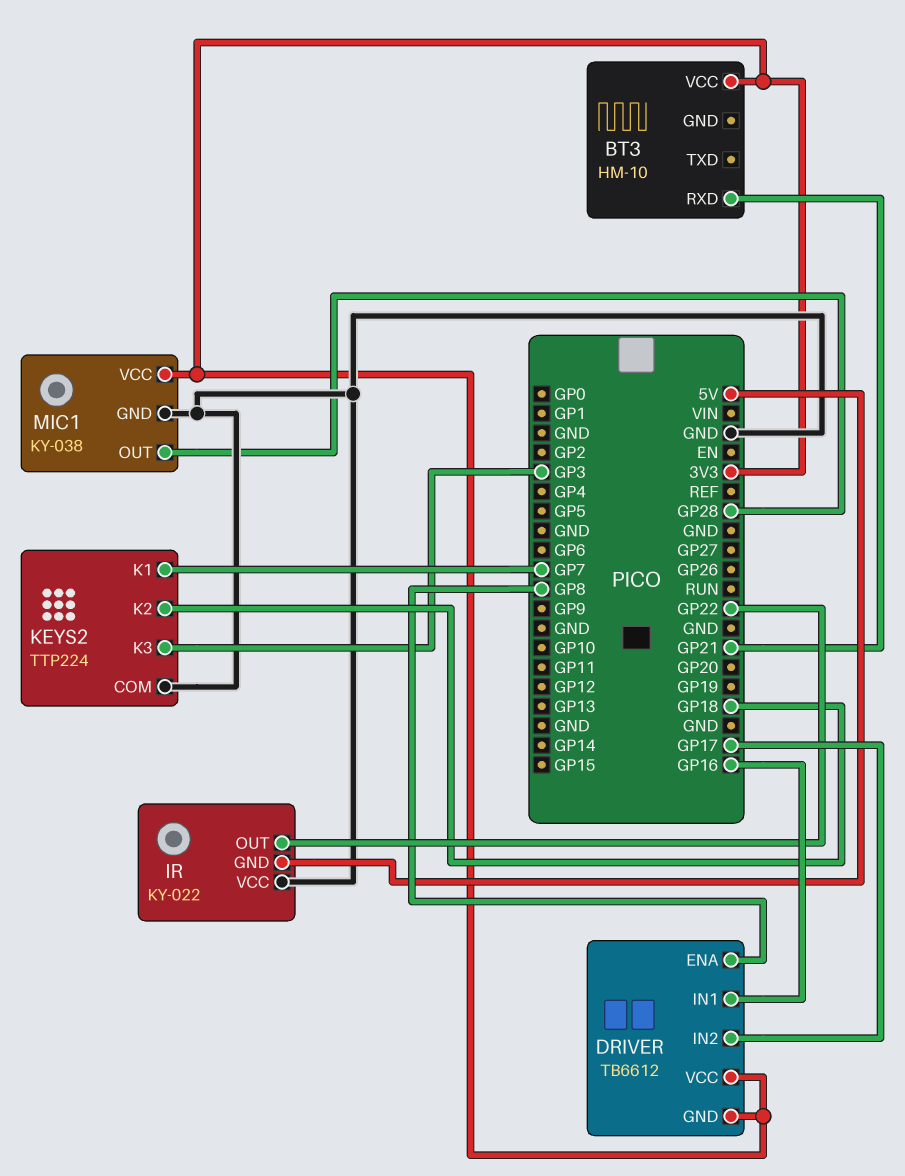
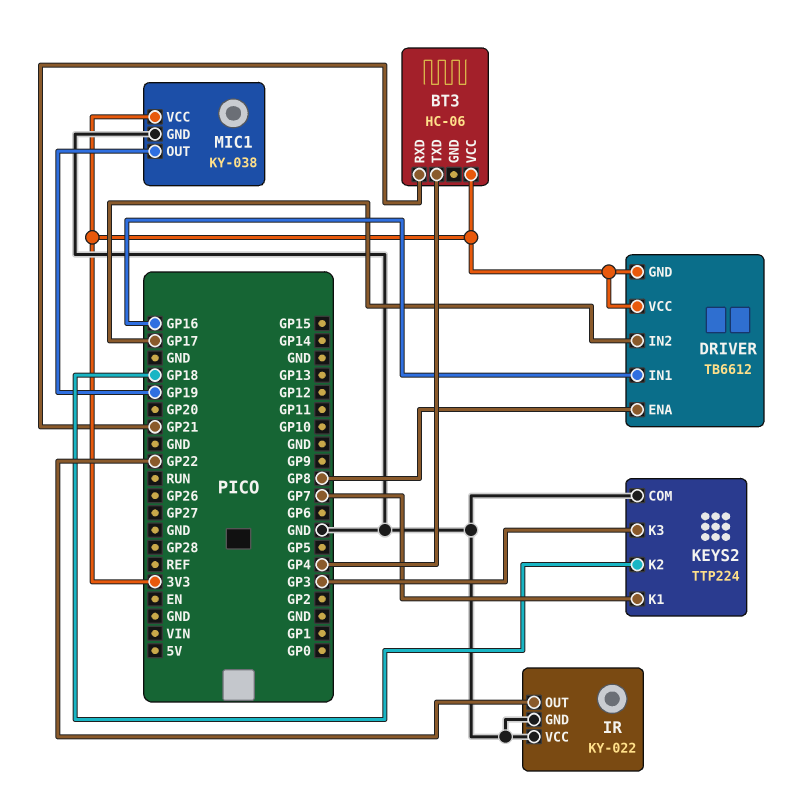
BT3: HM-10 -> HC-06
BT3 pin TXD: none -> GP4
IR pin GND: 5V -> GND
MIC1 pin OUT: GP28 -> GP19

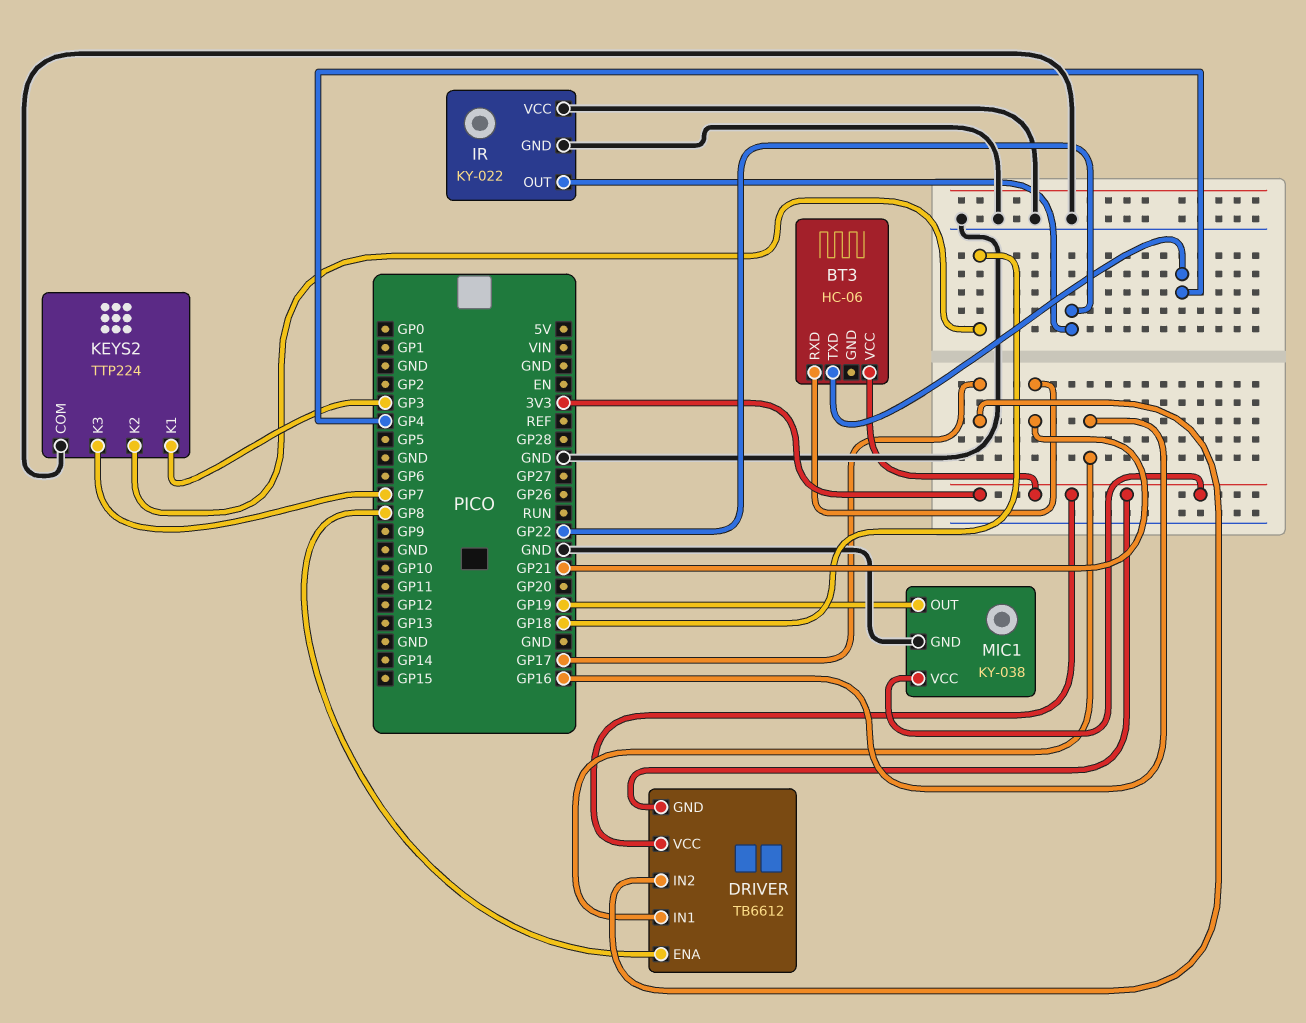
KEYS2 pin K1: GP7 -> GP3
KEYS2 pin K3: GP3 -> GP7

